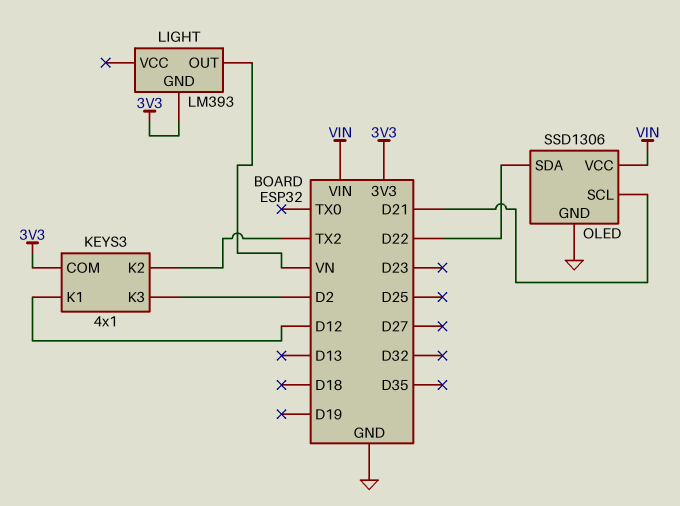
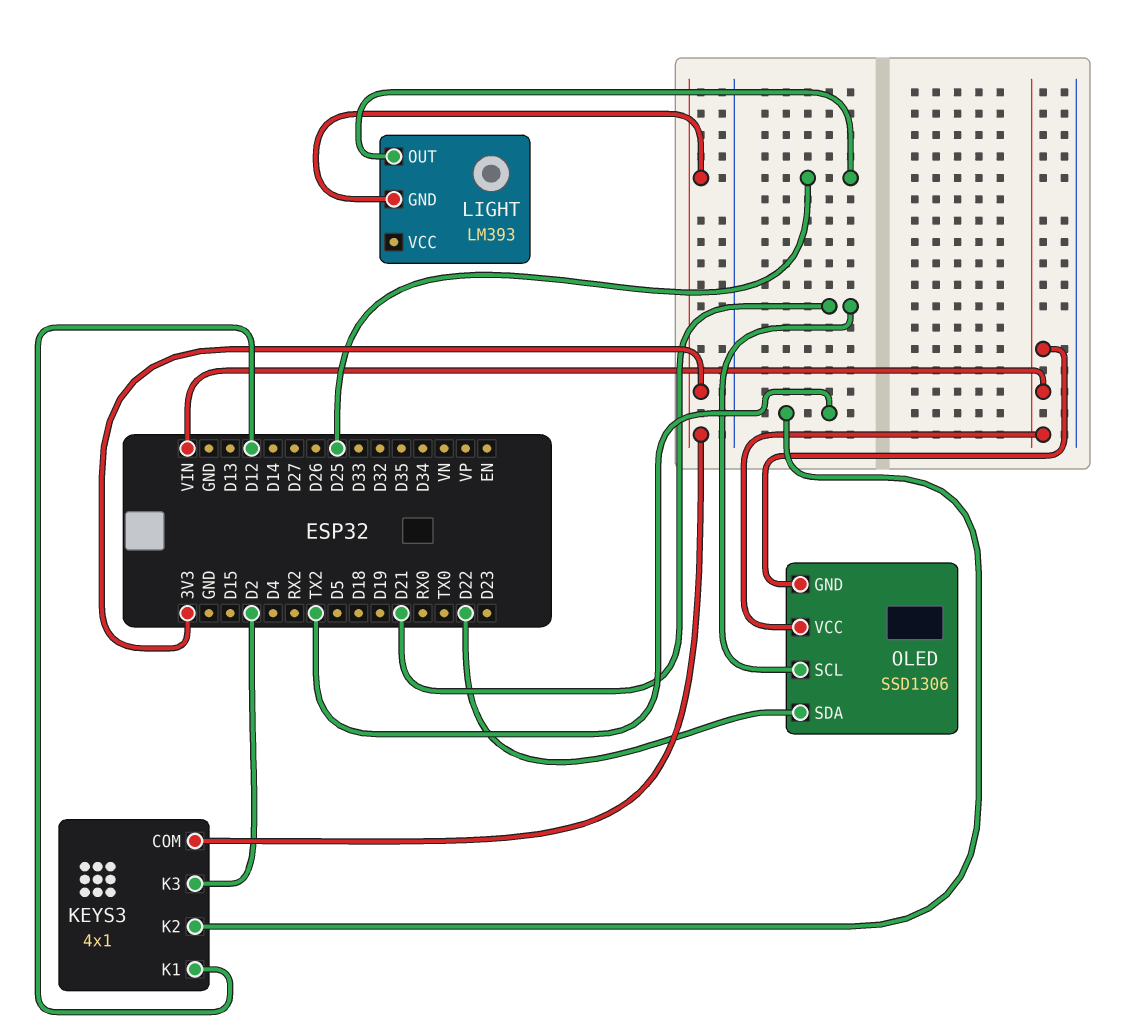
LIGHT pin OUT: VN -> D25
OLED pin GND: GND -> VIN

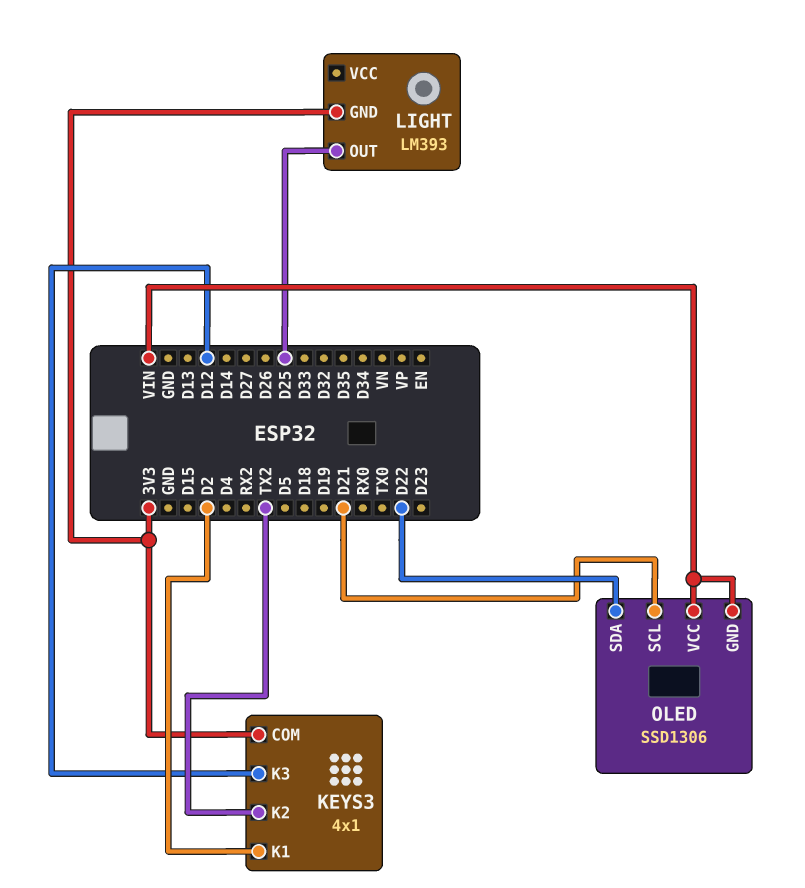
KEYS3 pin K1: D12 -> D2
KEYS3 pin K3: D2 -> D12

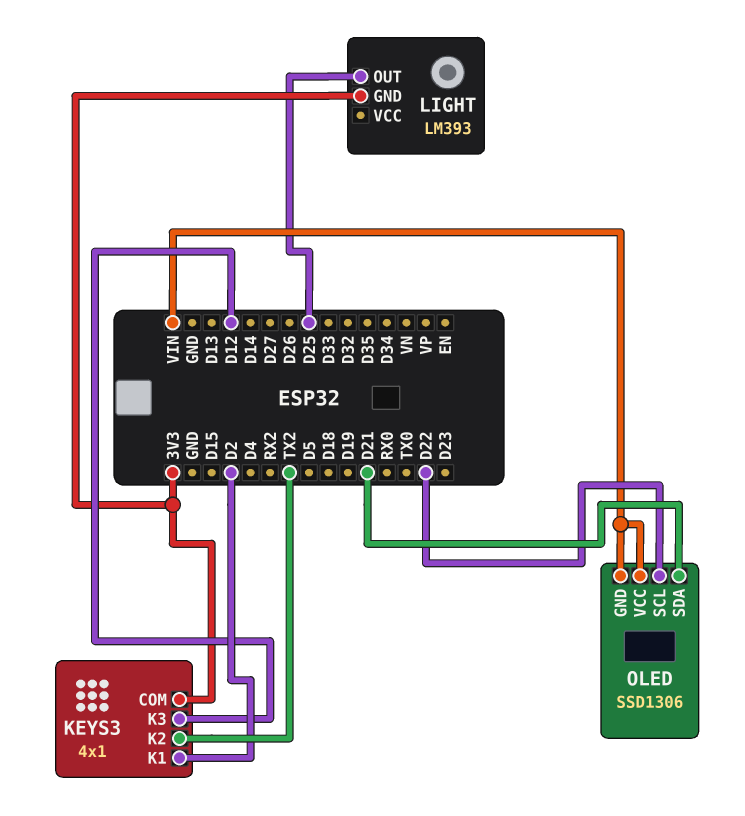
OLED pin SCL: D21 -> D22
OLED pin SDA: D22 -> D21

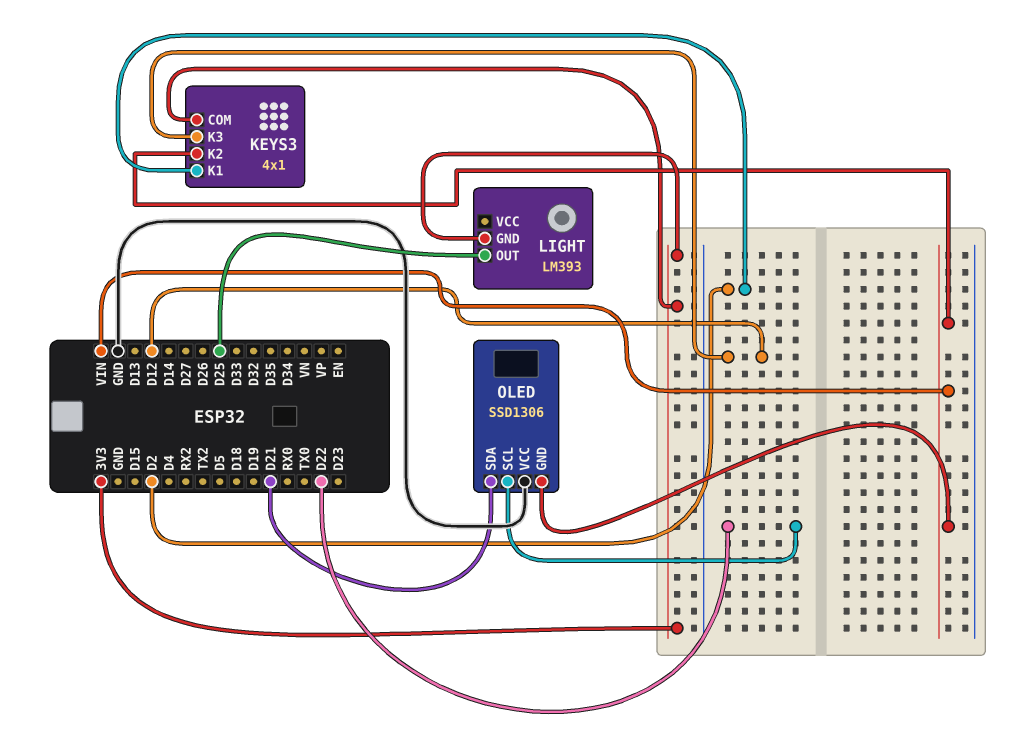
KEYS3 pin K2: TX2 -> VIN
OLED pin VCC: VIN -> GND

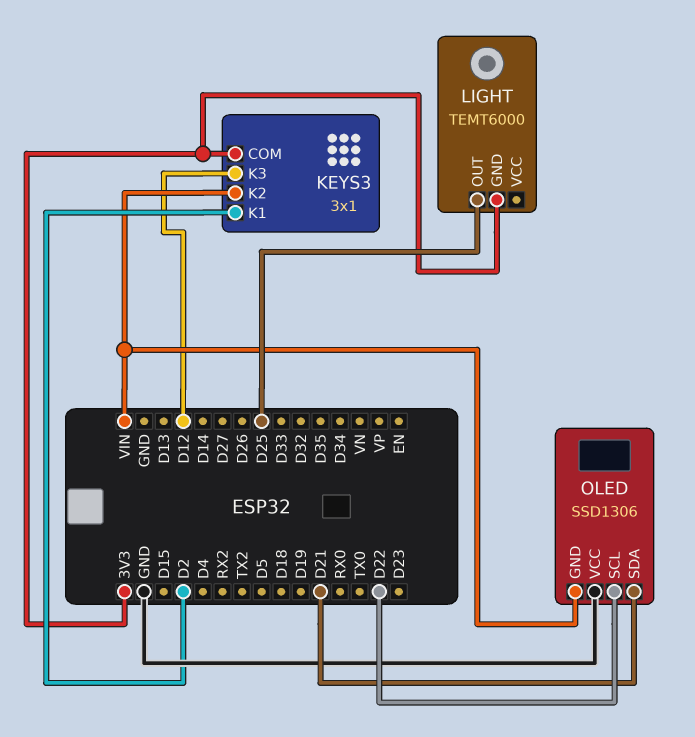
KEYS3: 4x1 -> 3x1
LIGHT: LM393 -> TEMT6000

